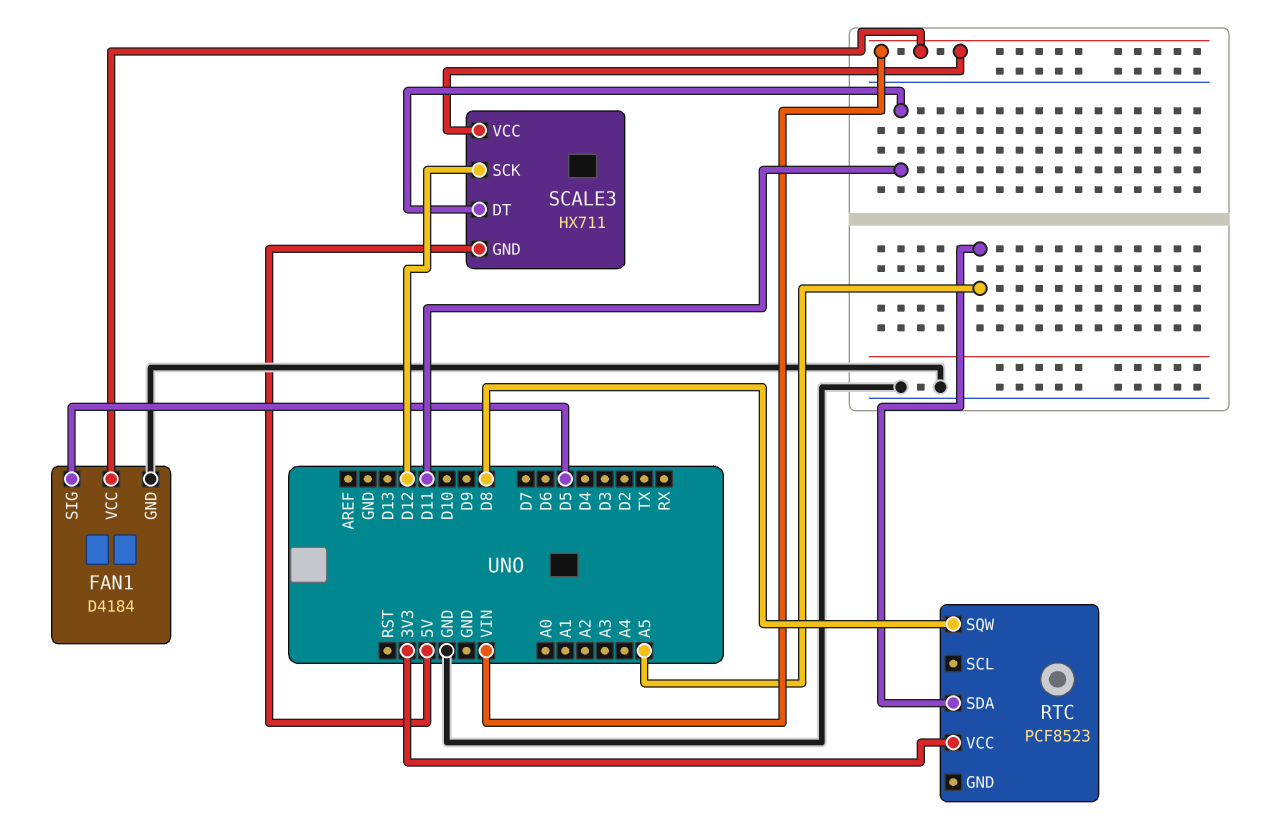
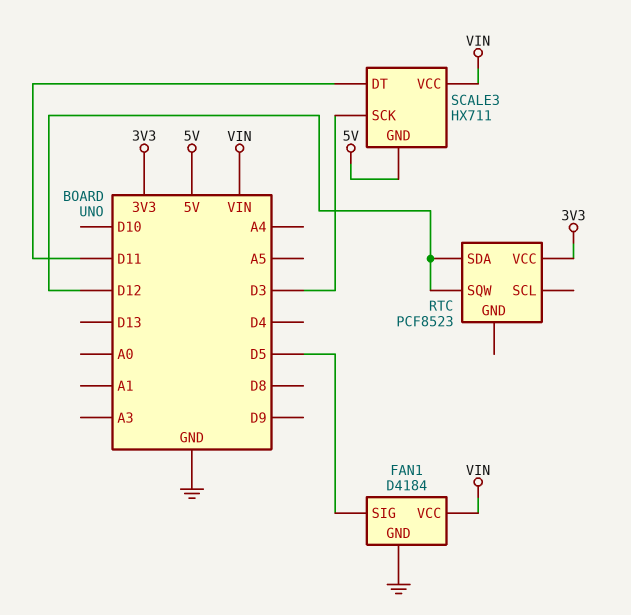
RTC pin SDA: A5 -> D12
RTC pin SQW: D8 -> D12
SCALE3 pin SCK: D12 -> D3

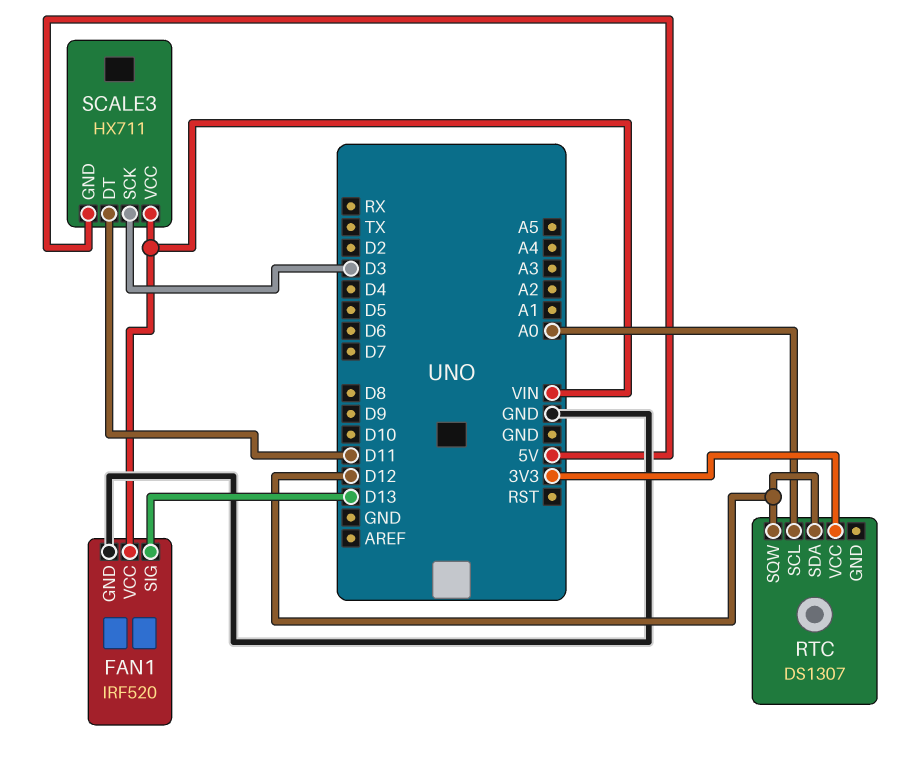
FAN1: D4184 -> IRF520
FAN1 pin SIG: D5 -> D13
RTC: PCF8523 -> DS1307
RTC pin SCL: none -> A0

